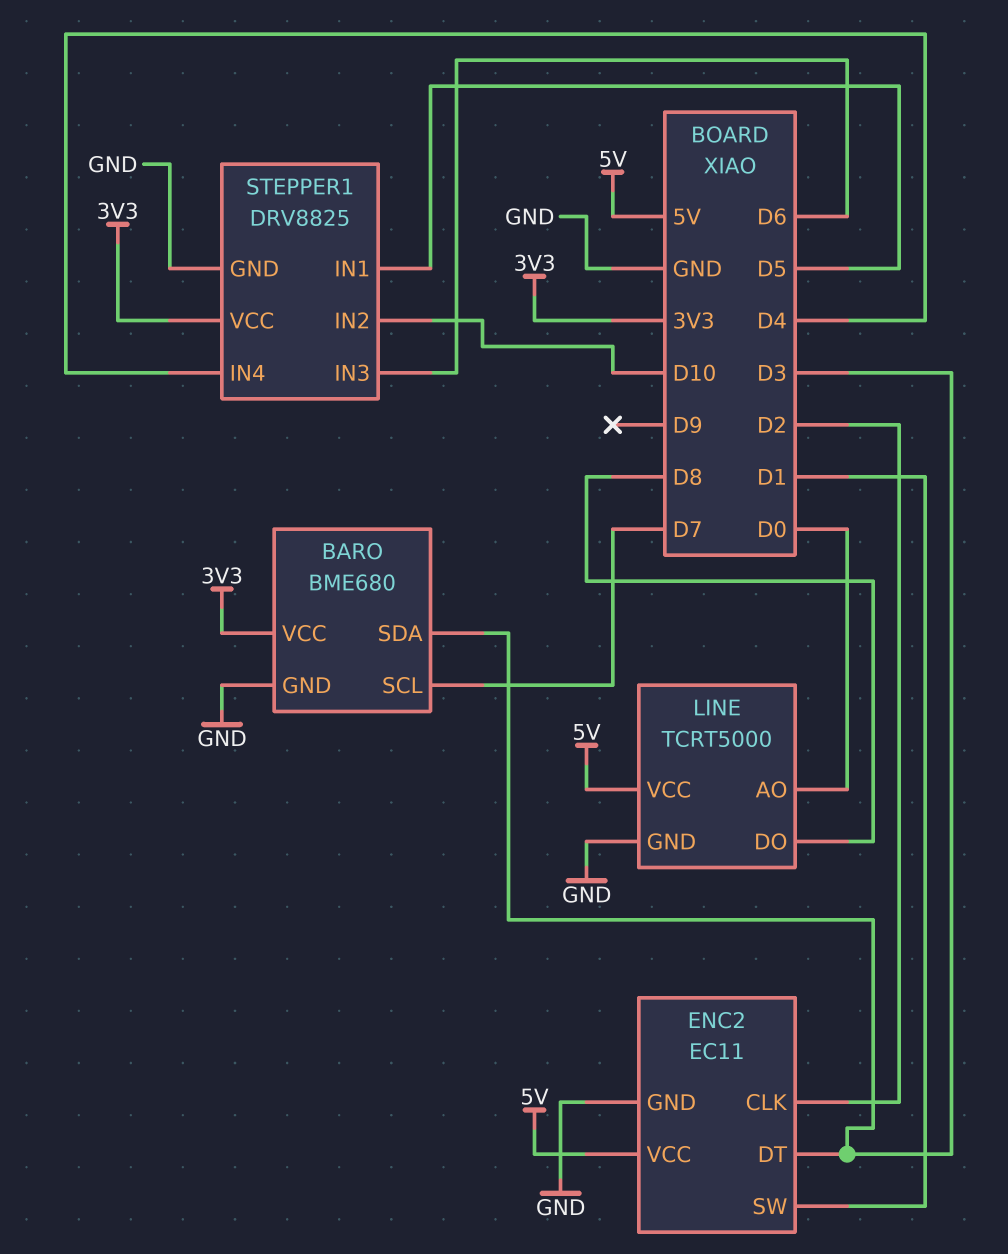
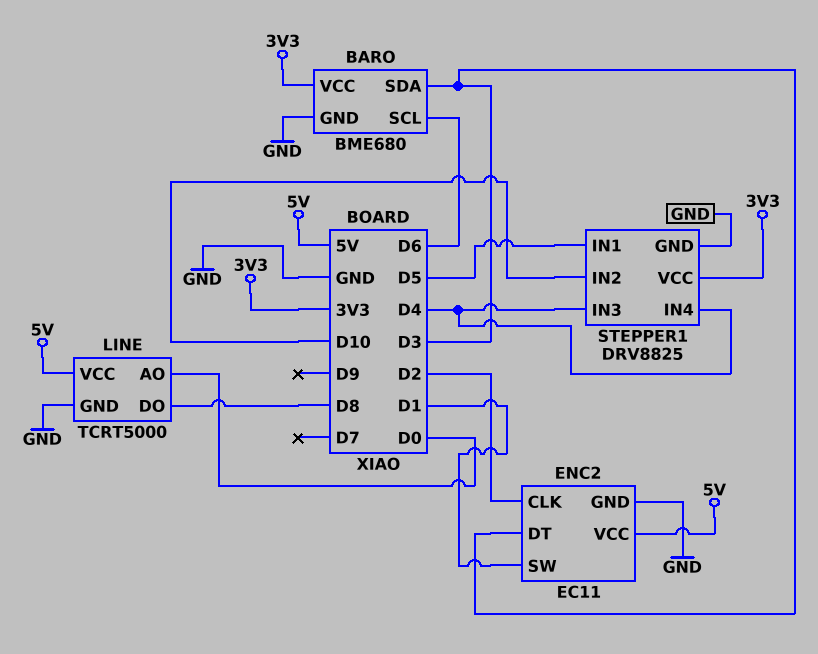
BARO pin SCL: D7 -> D6
STEPPER1 pin IN3: D6 -> D4

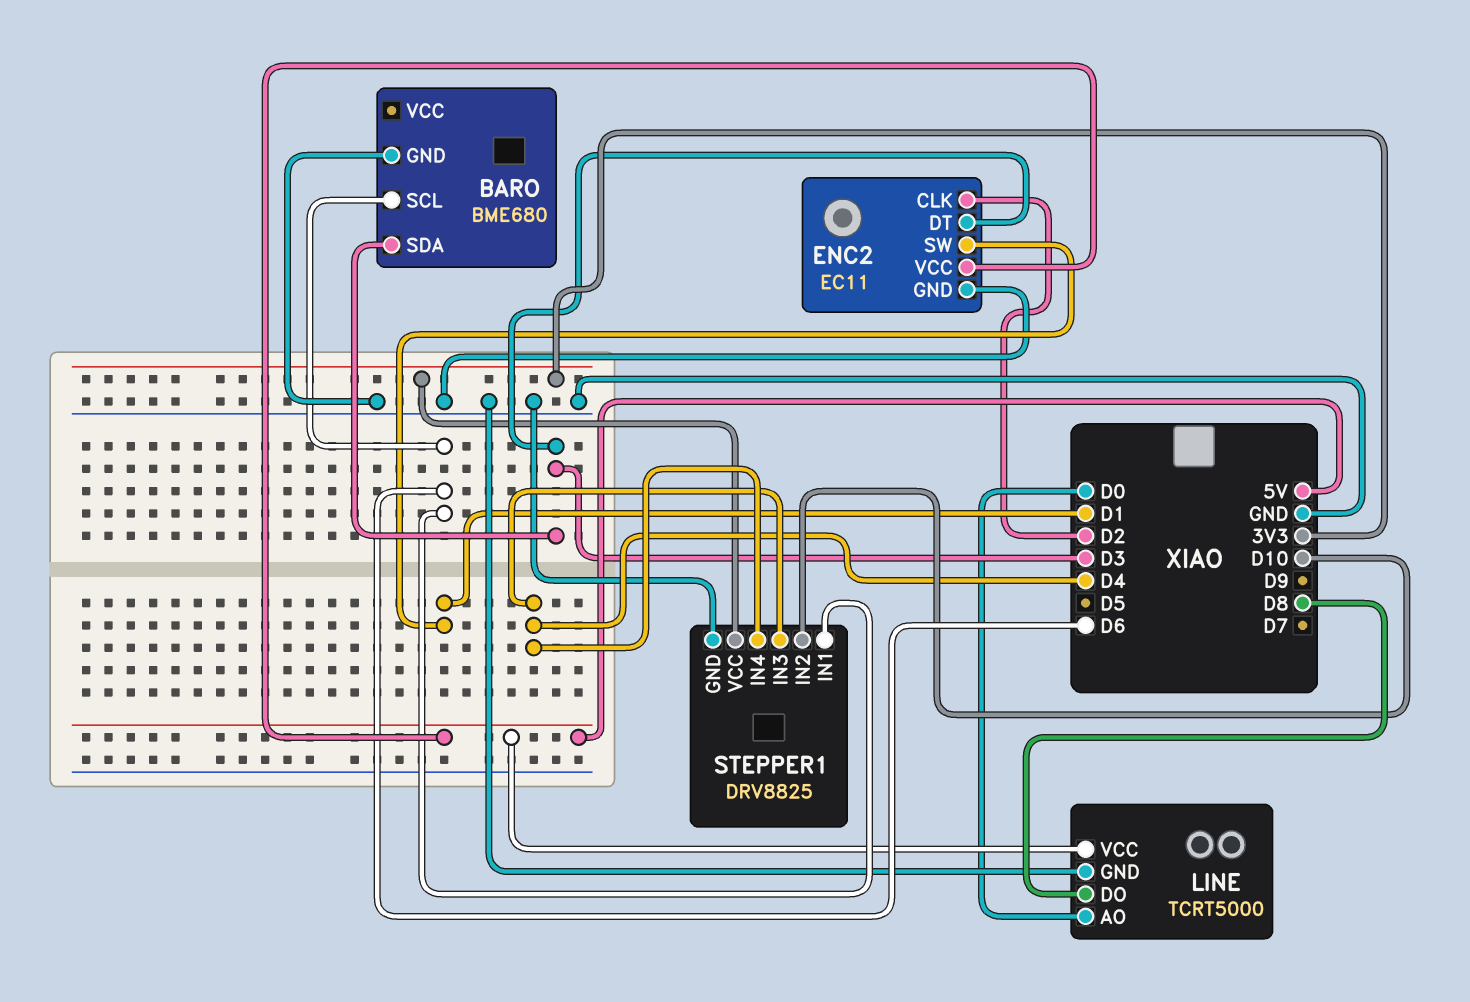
BARO pin VCC: 3V3 -> none
STEPPER1 pin IN1: D5 -> D6

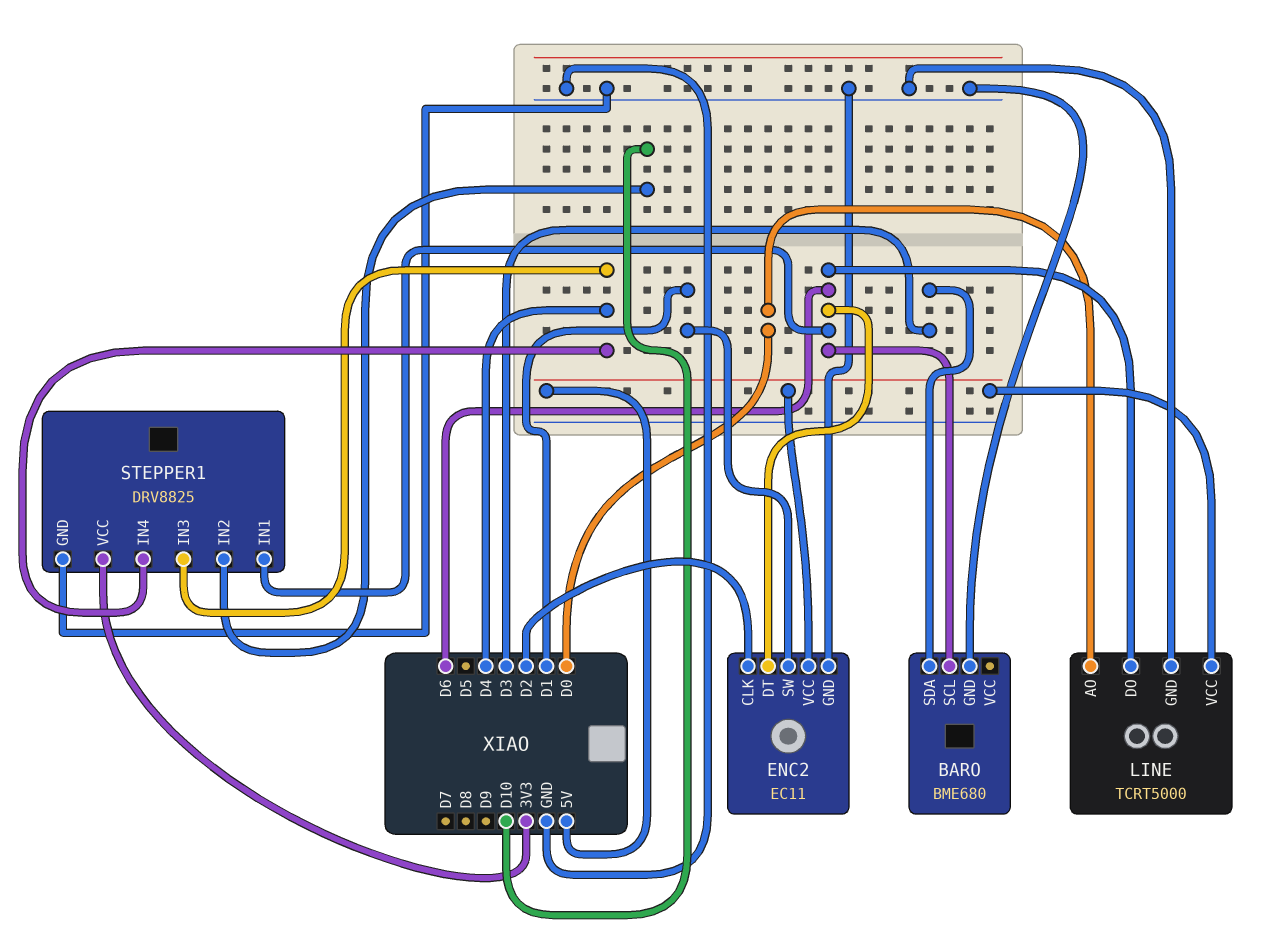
ENC2 pin DT: D3 -> D6
LINE pin DO: D8 -> D6

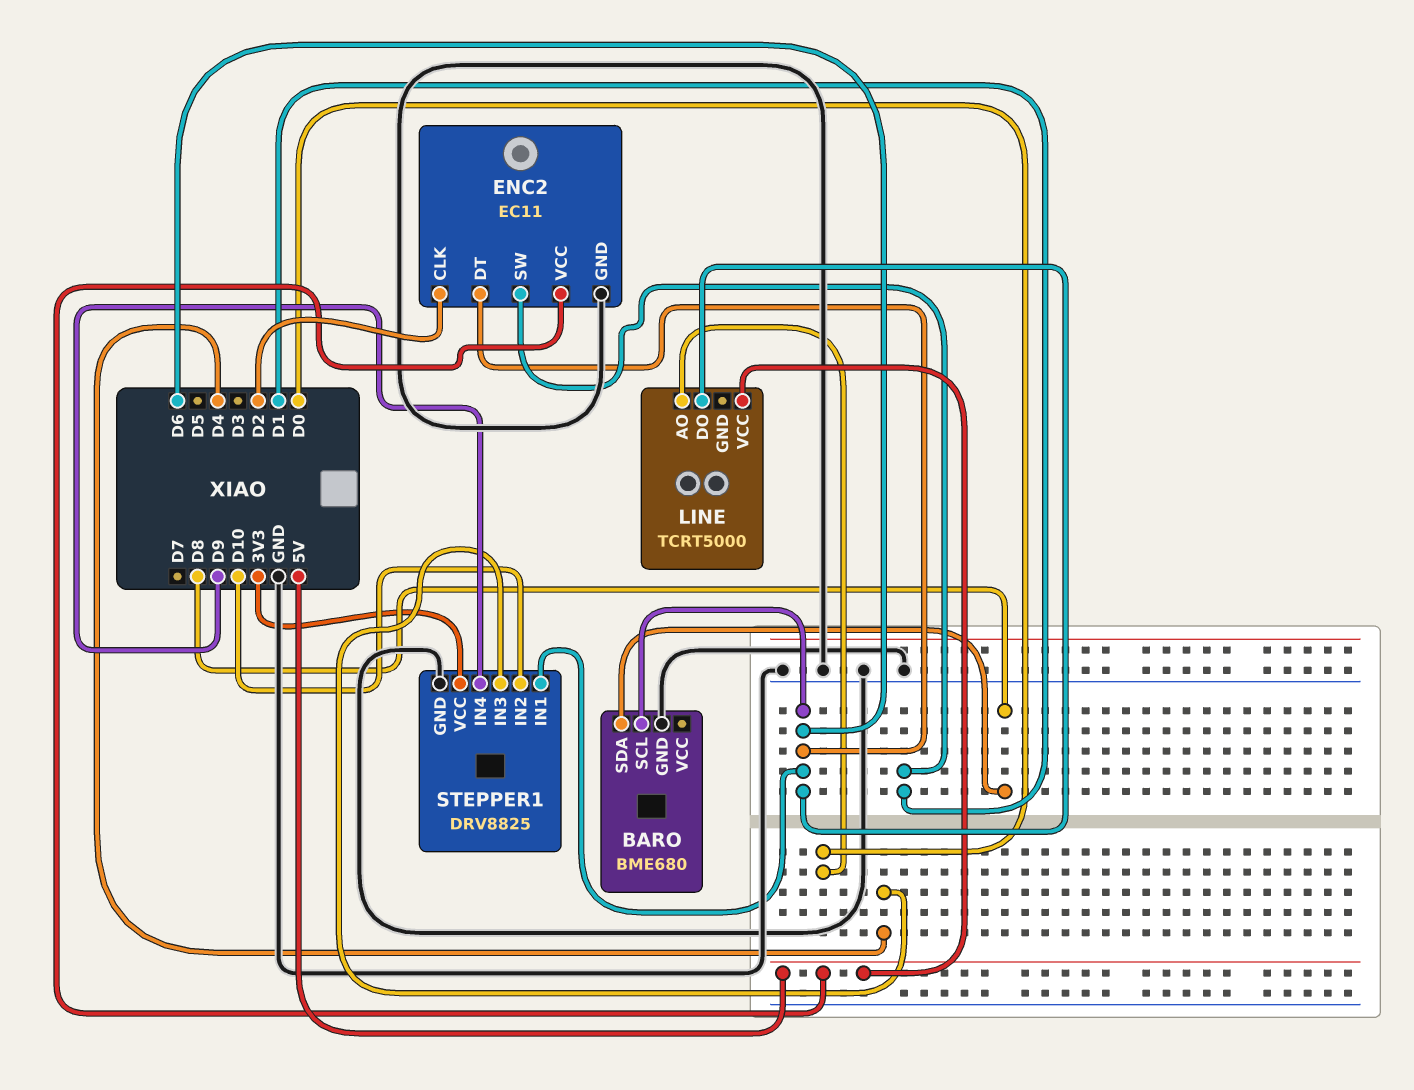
BARO pin SDA: D3 -> D8
LINE pin GND: GND -> none
STEPPER1 pin IN4: D4 -> D9

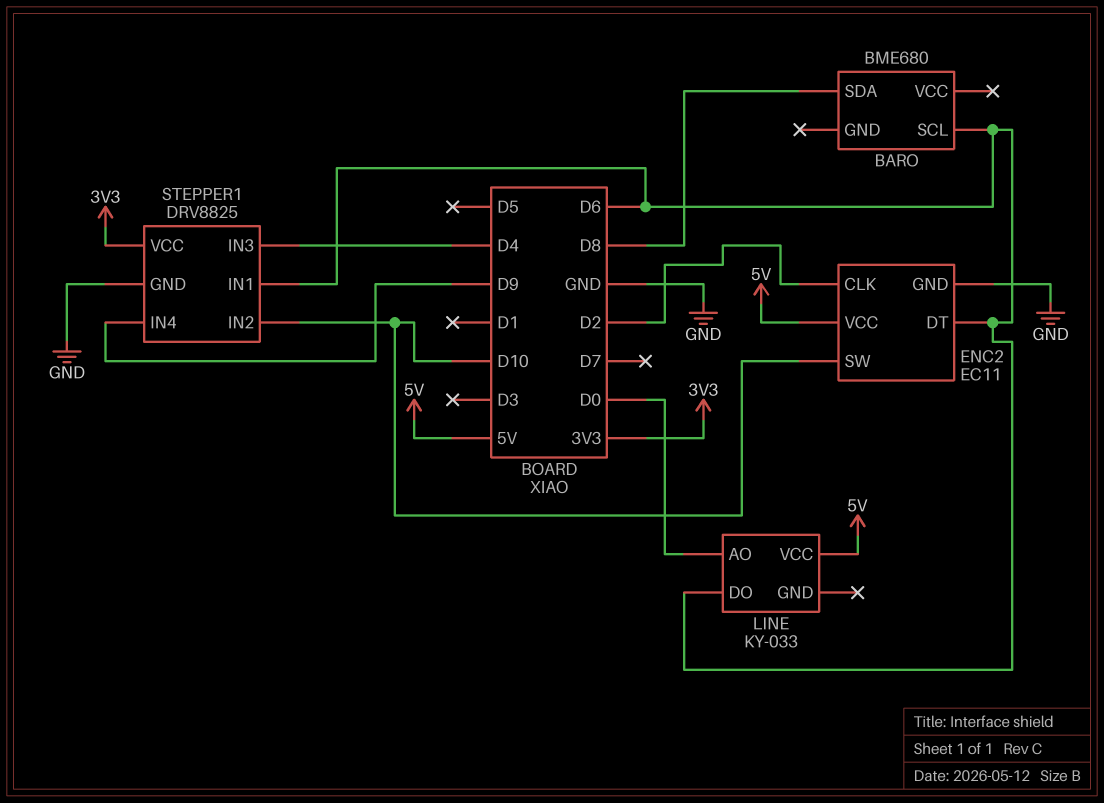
BARO pin GND: GND -> none
ENC2 pin SW: D1 -> D10
LINE: TCRT5000 -> KY-033

